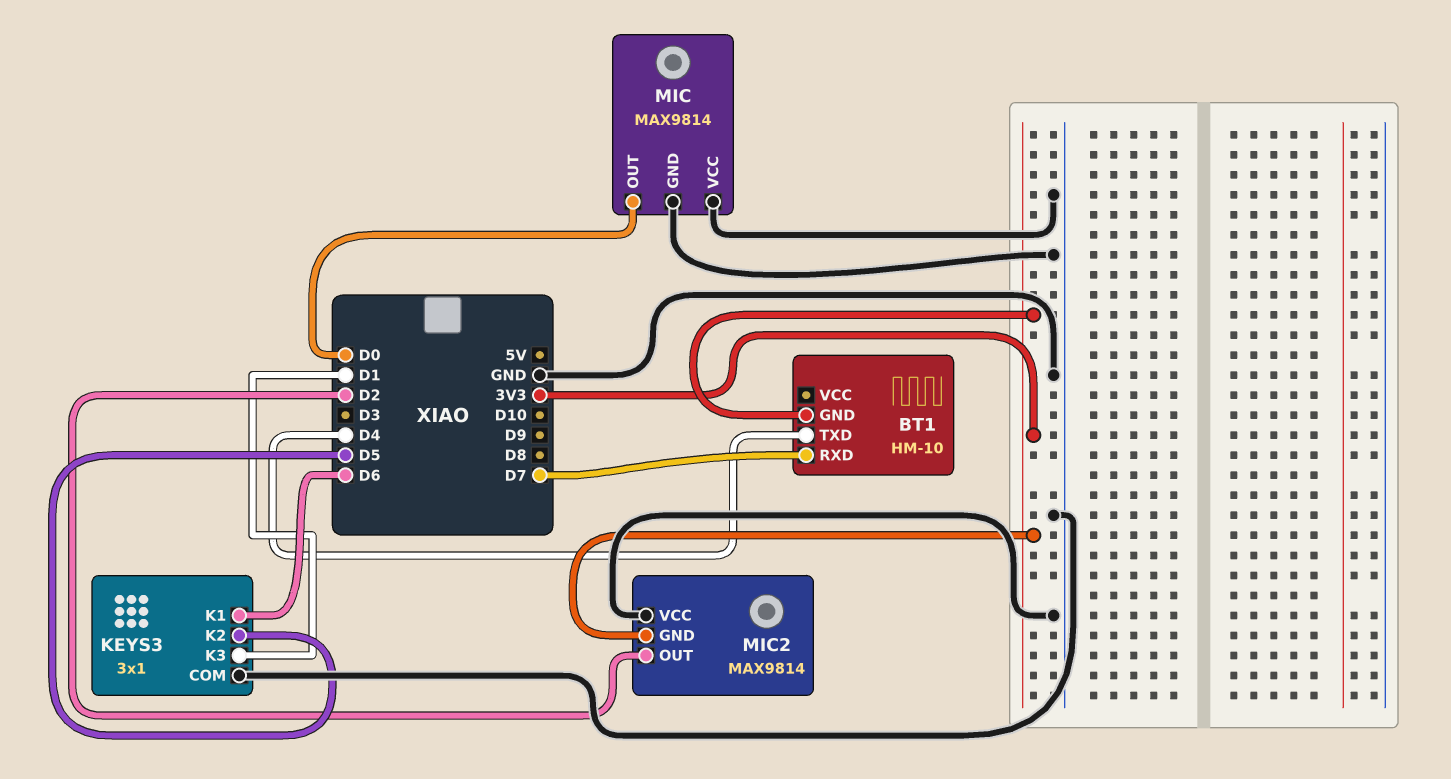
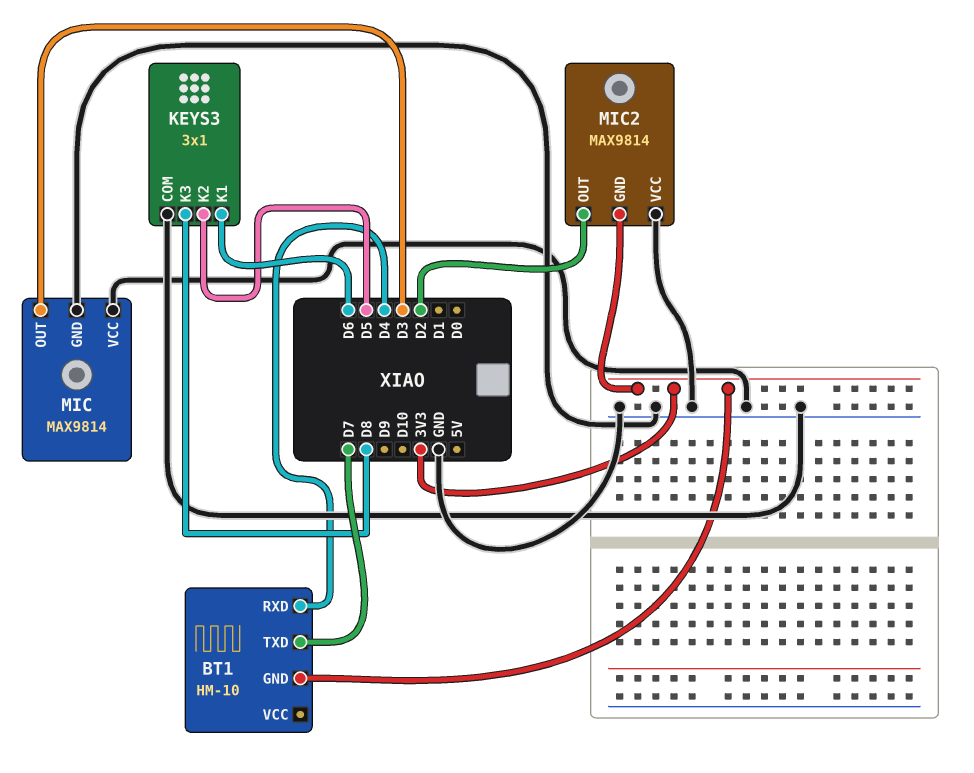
BT1 pin RXD: D7 -> D4
BT1 pin TXD: D4 -> D7
KEYS3 pin K3: D1 -> D8
MIC pin OUT: D0 -> D3

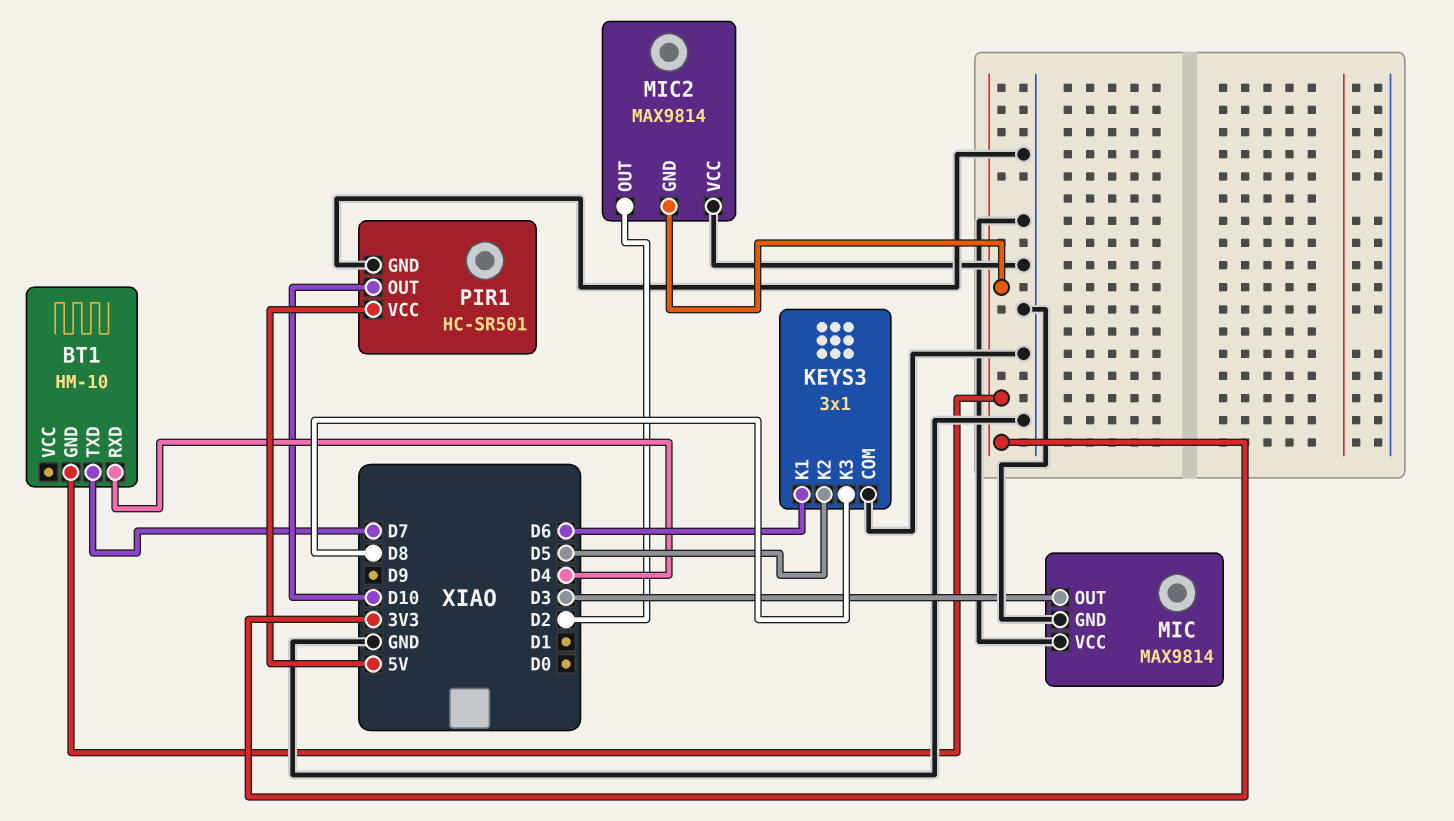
PIR1: none -> HC-SR501
PIR1 pin GND: none -> GND
PIR1 pin OUT: none -> D10
PIR1 pin VCC: none -> 5V

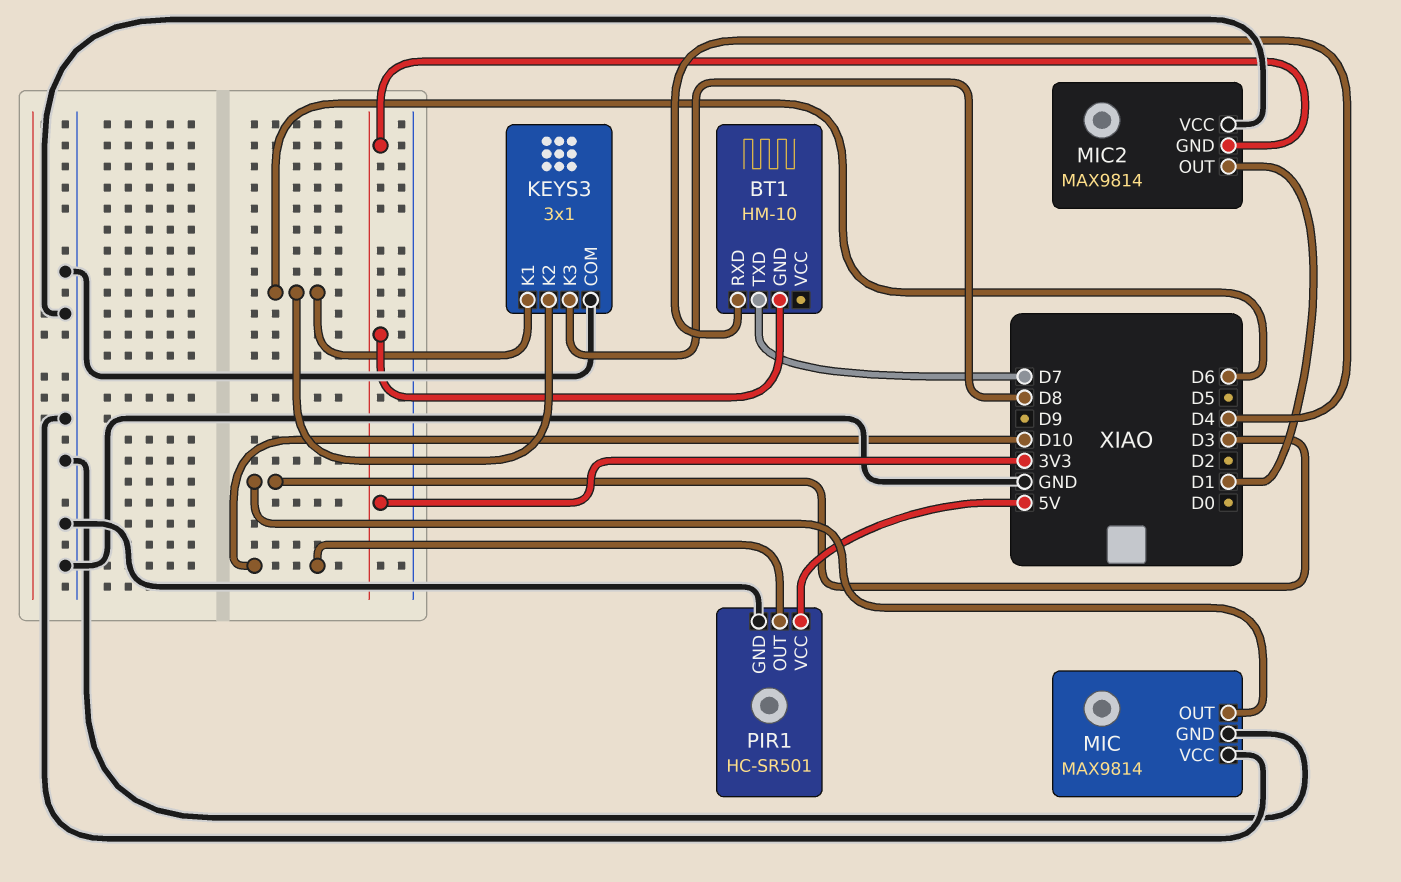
KEYS3 pin K2: D5 -> D6
MIC2 pin OUT: D2 -> D1

